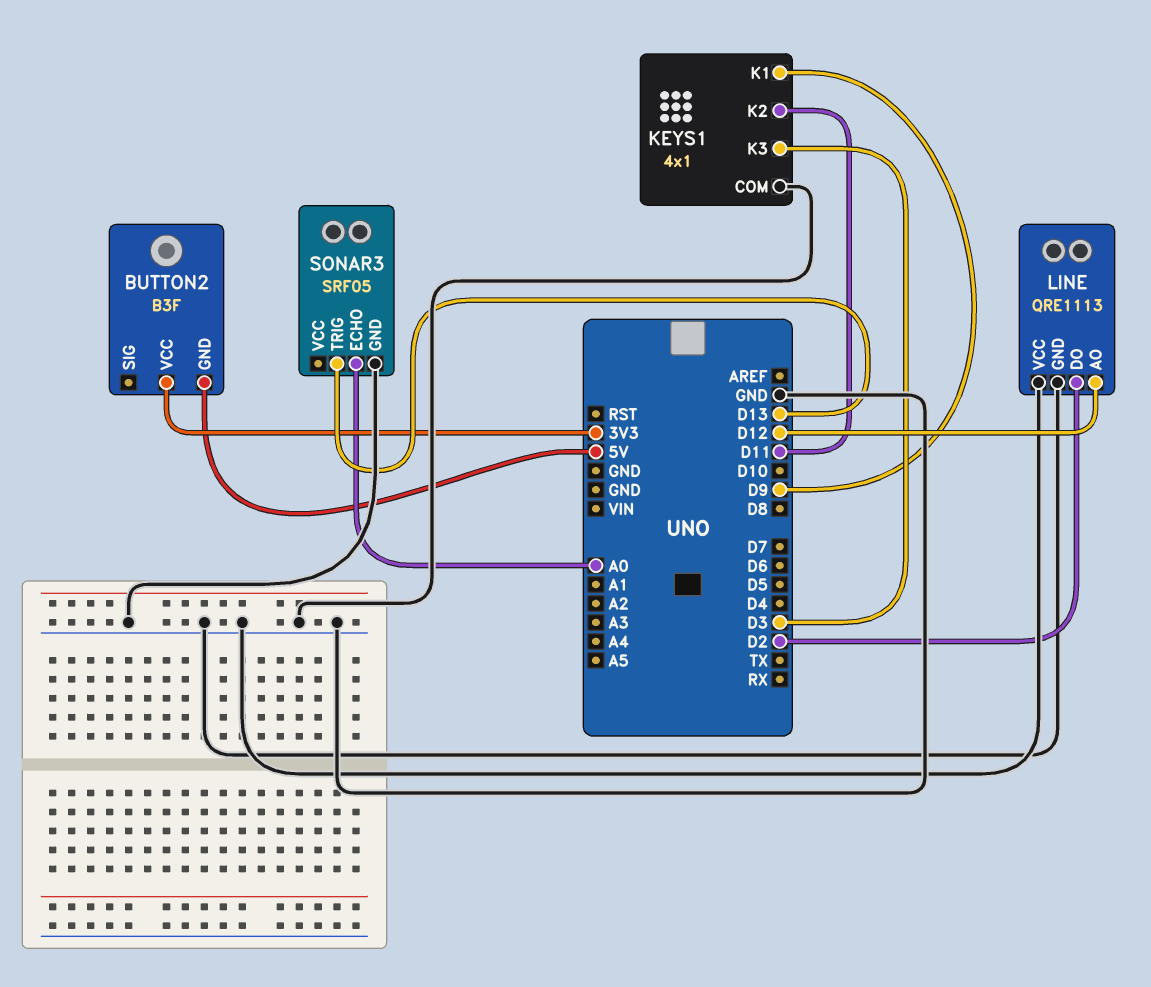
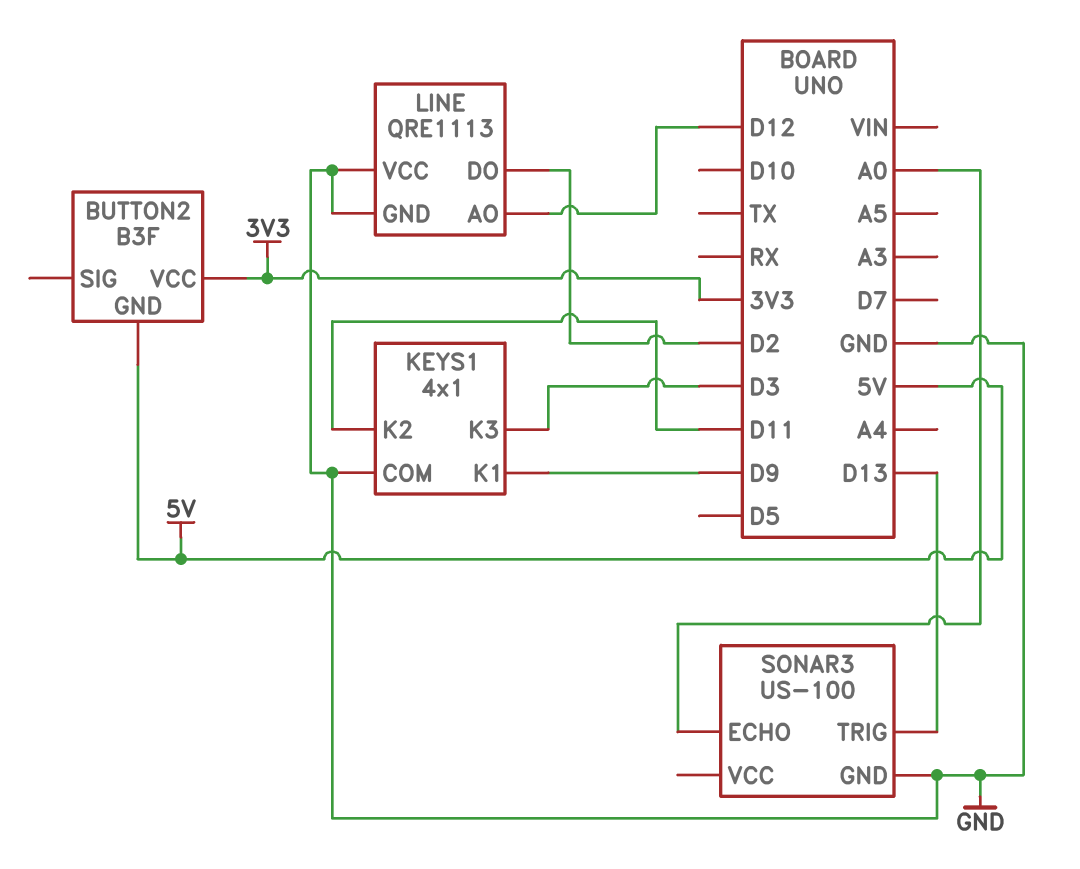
SONAR3: SRF05 -> US-100

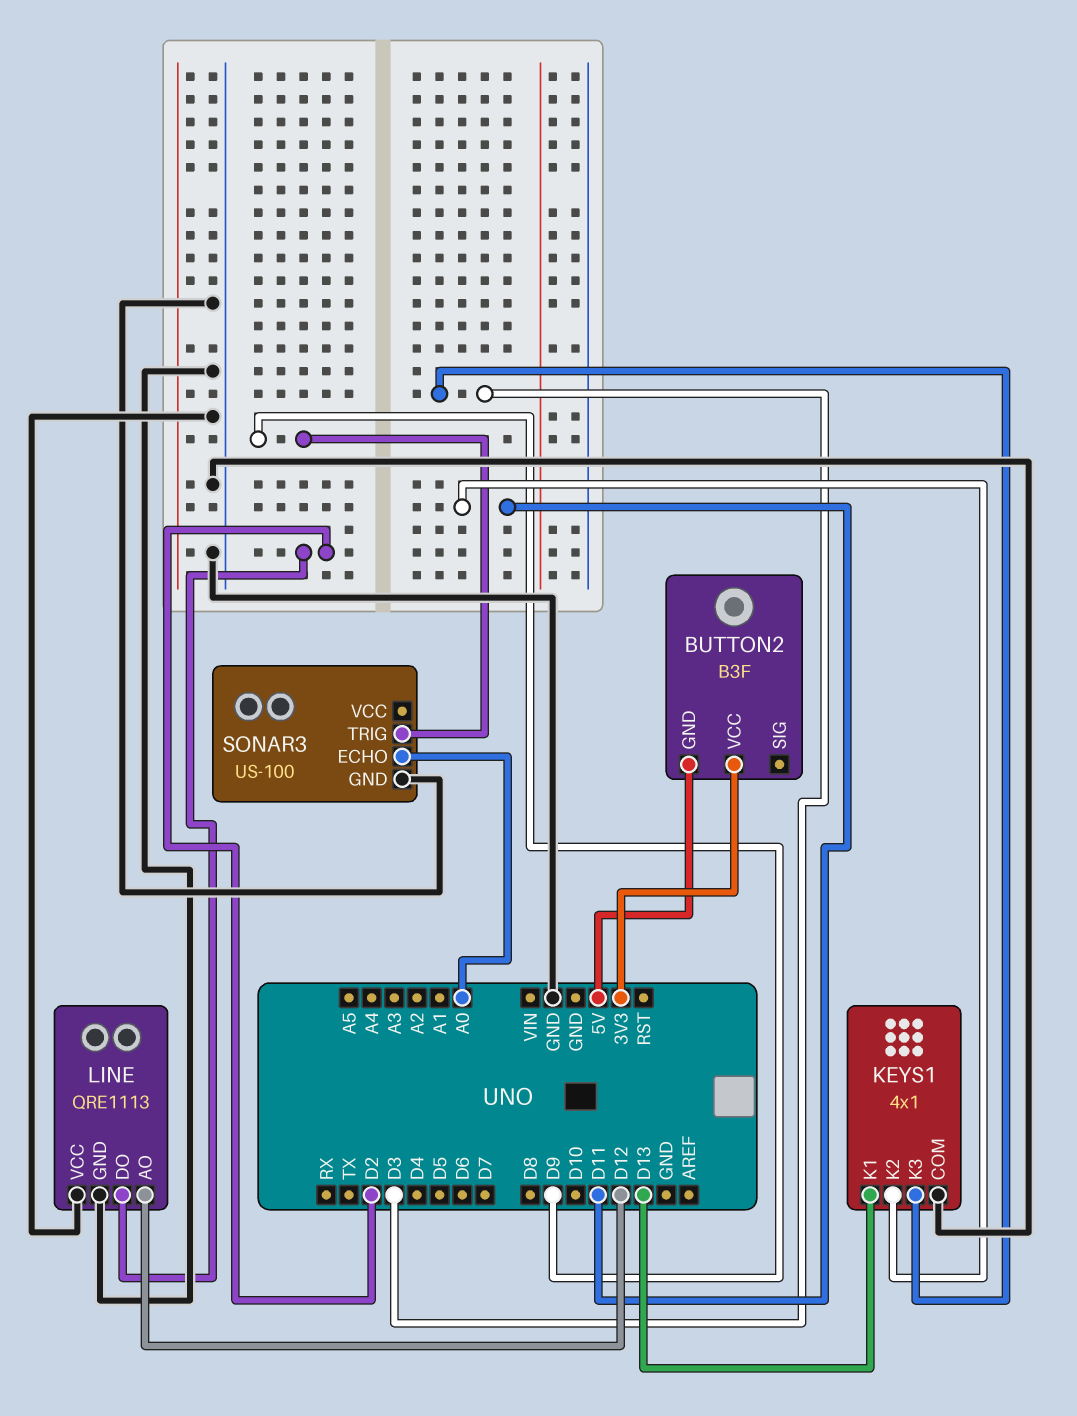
KEYS1 pin K1: D9 -> D13
SONAR3 pin TRIG: D13 -> D9

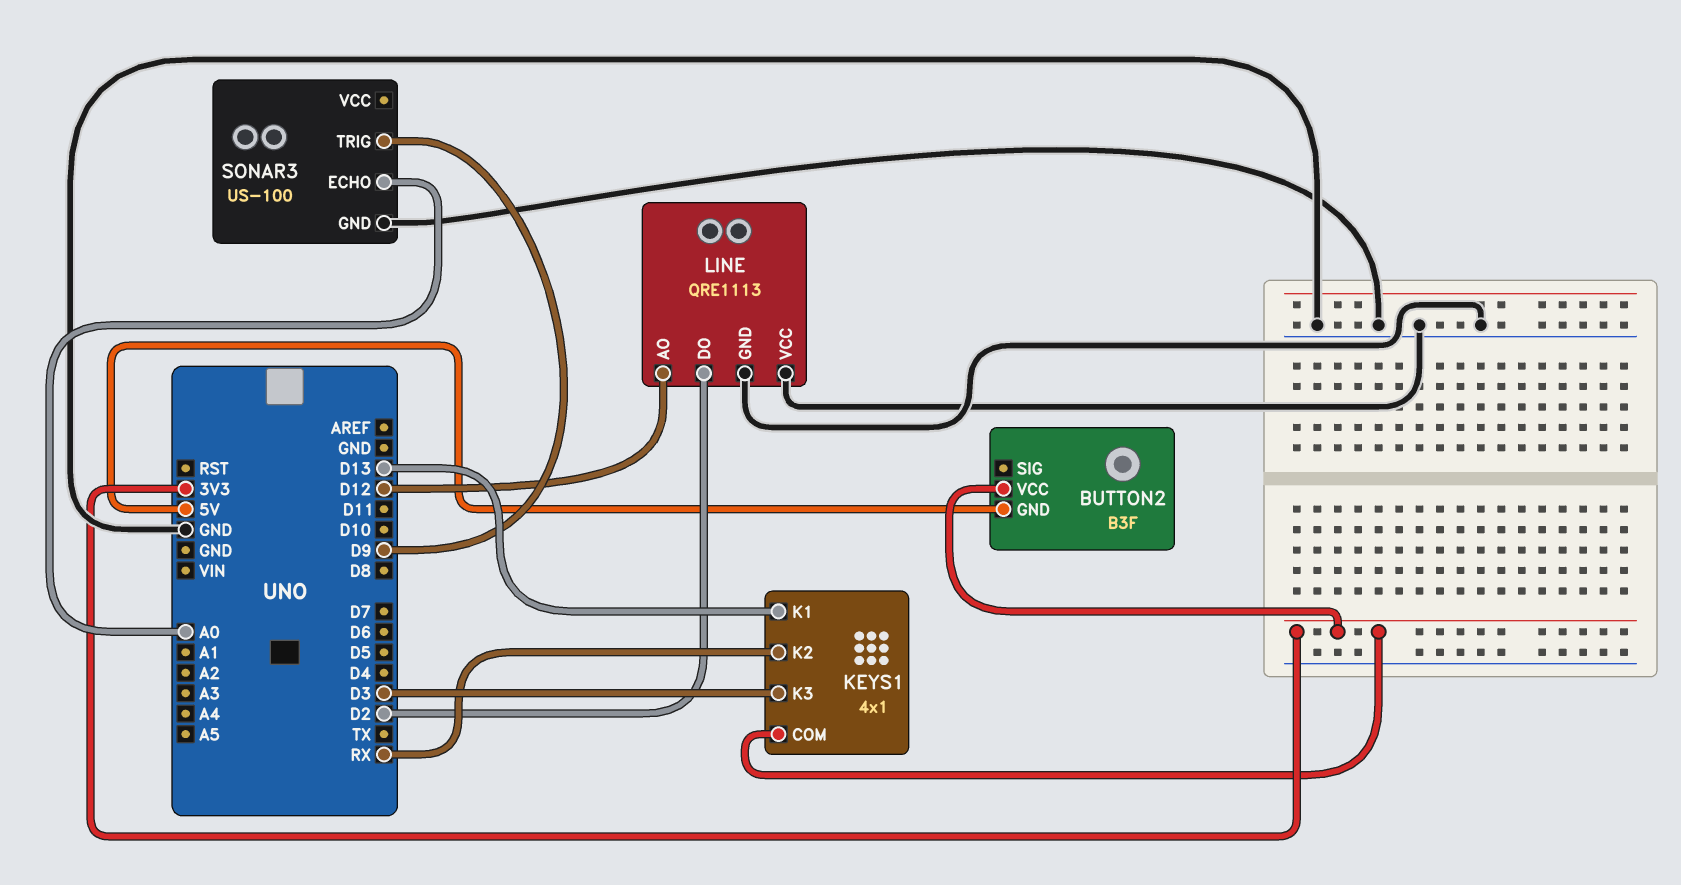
KEYS1 pin COM: GND -> 3V3
KEYS1 pin K2: D11 -> RX

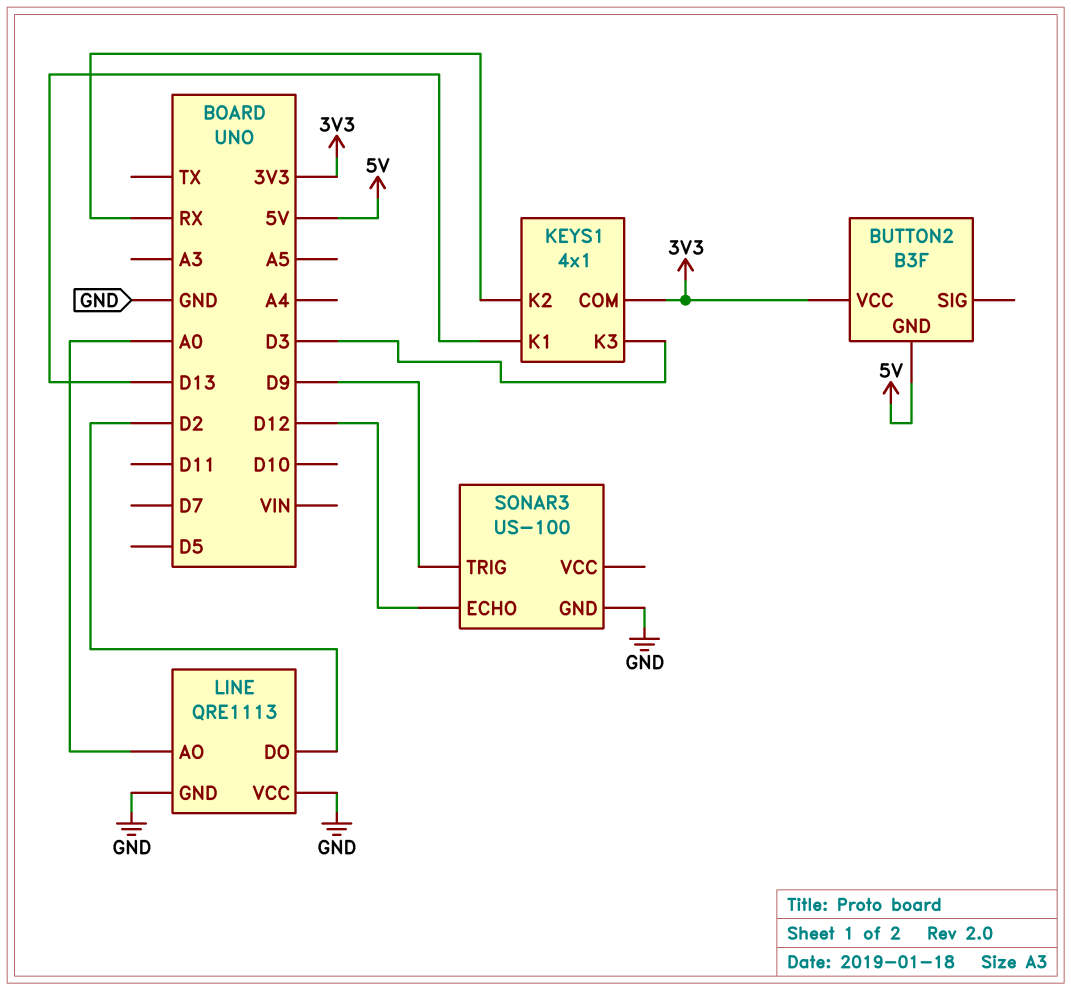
LINE pin AO: D12 -> A0
SONAR3 pin ECHO: A0 -> D12

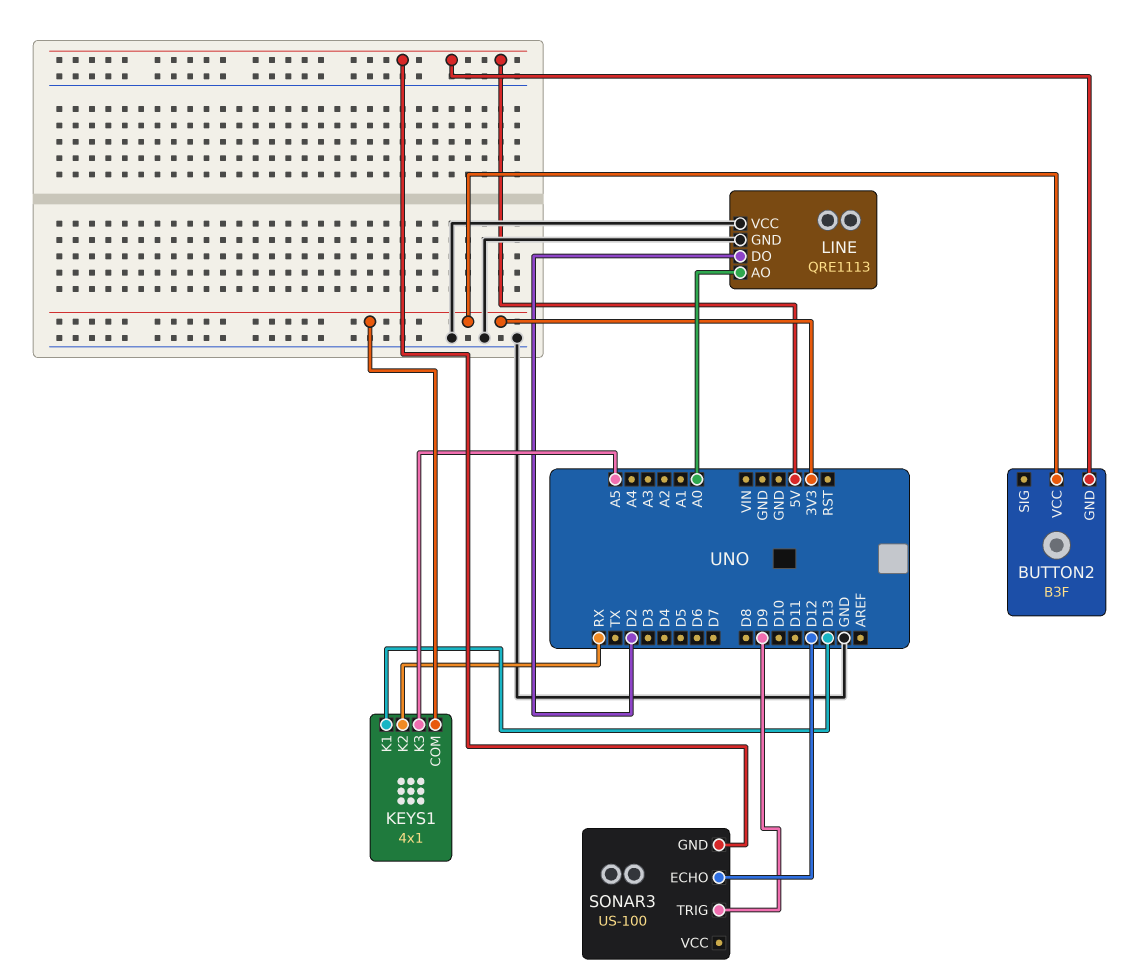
KEYS1 pin K3: D3 -> A5
SONAR3 pin GND: GND -> 5V

